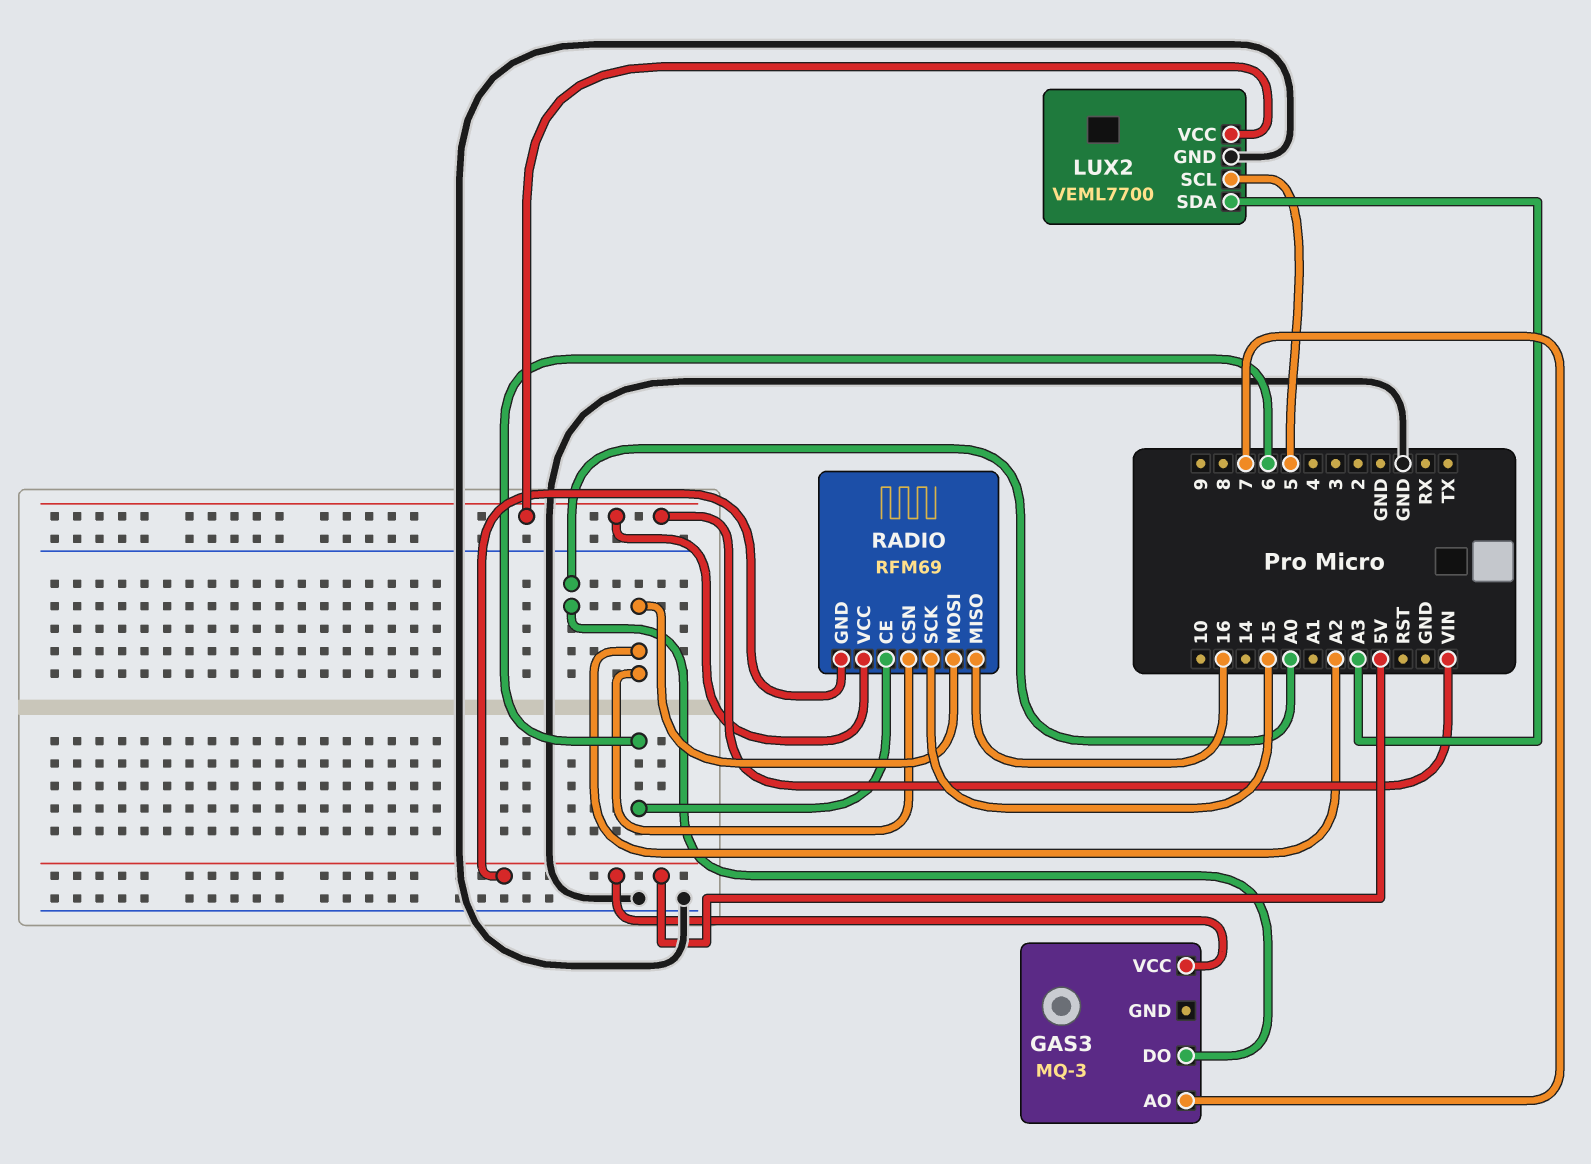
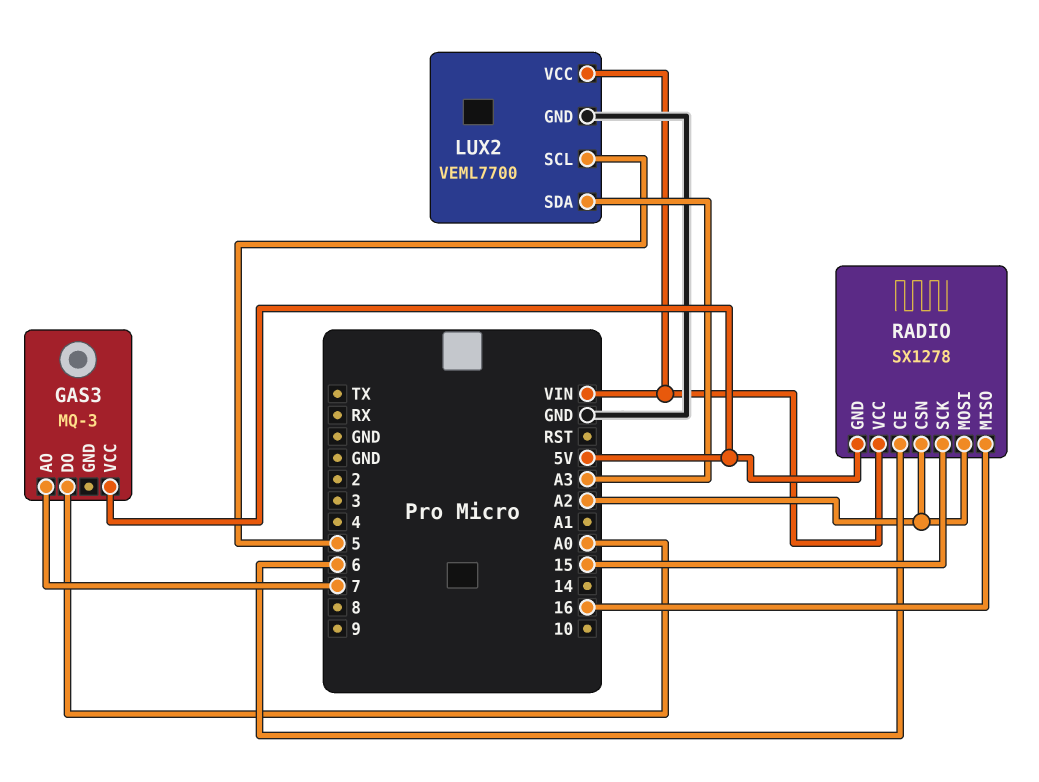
RADIO: RFM69 -> SX1278

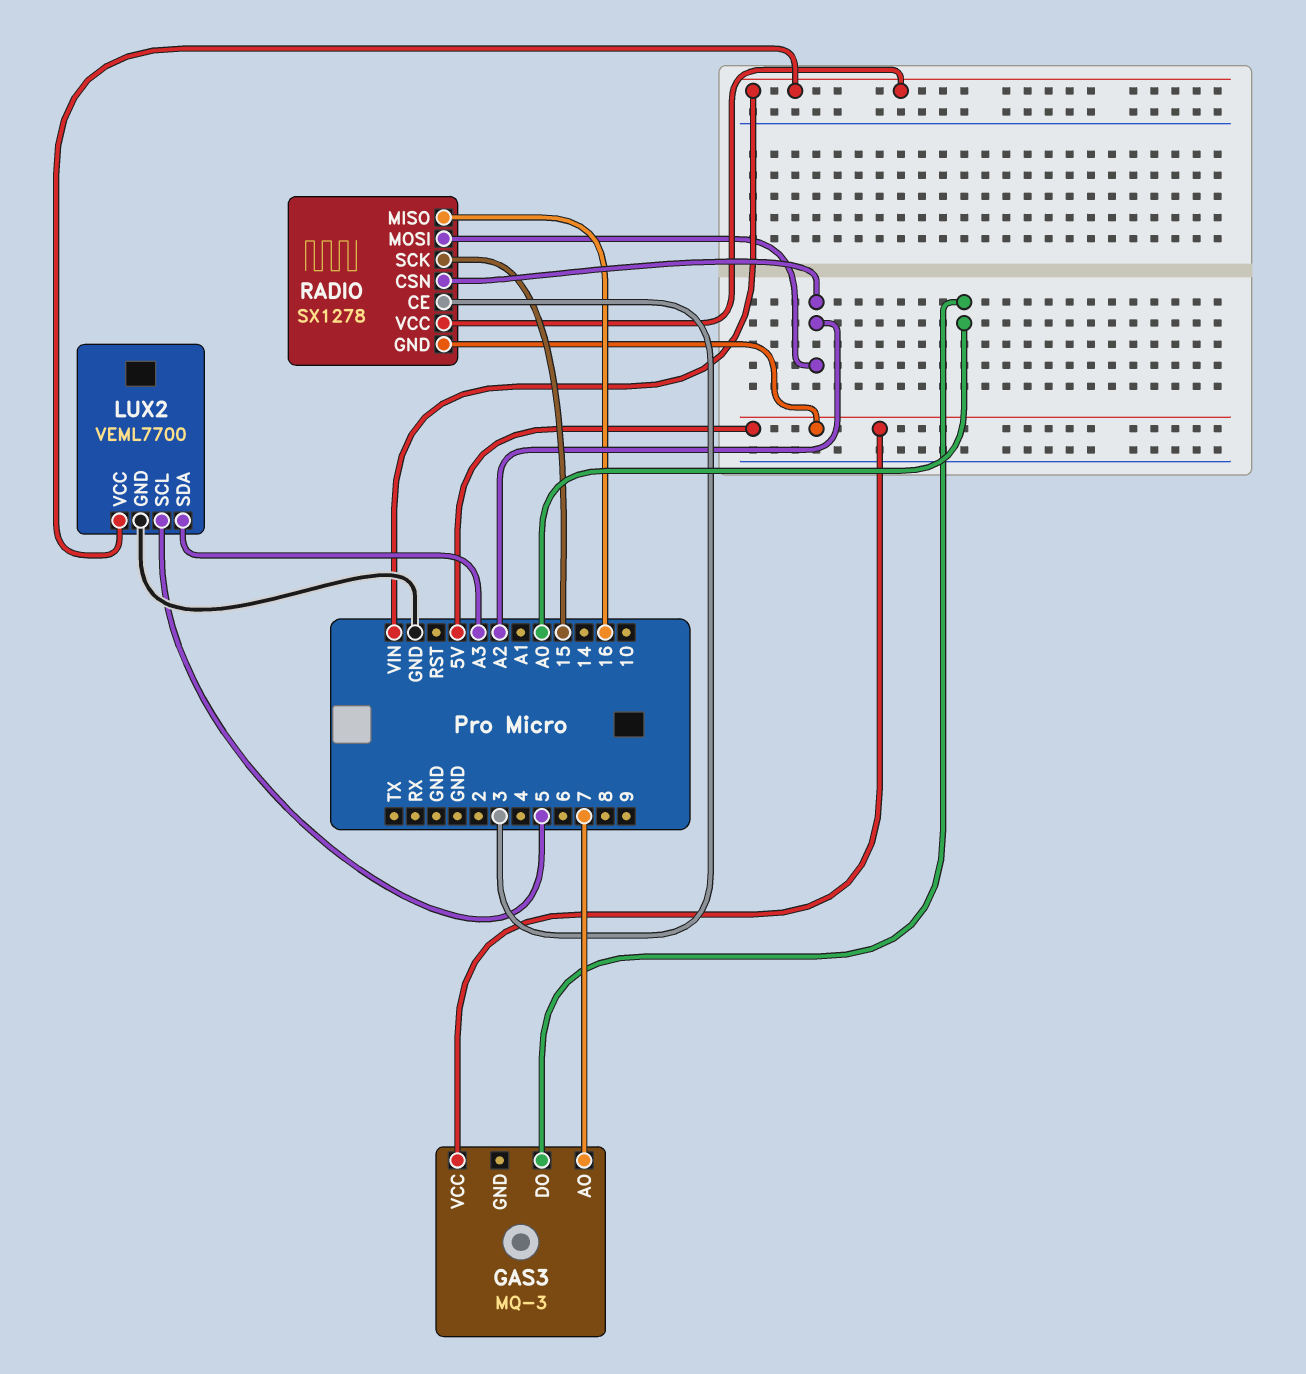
RADIO pin CE: 6 -> 3

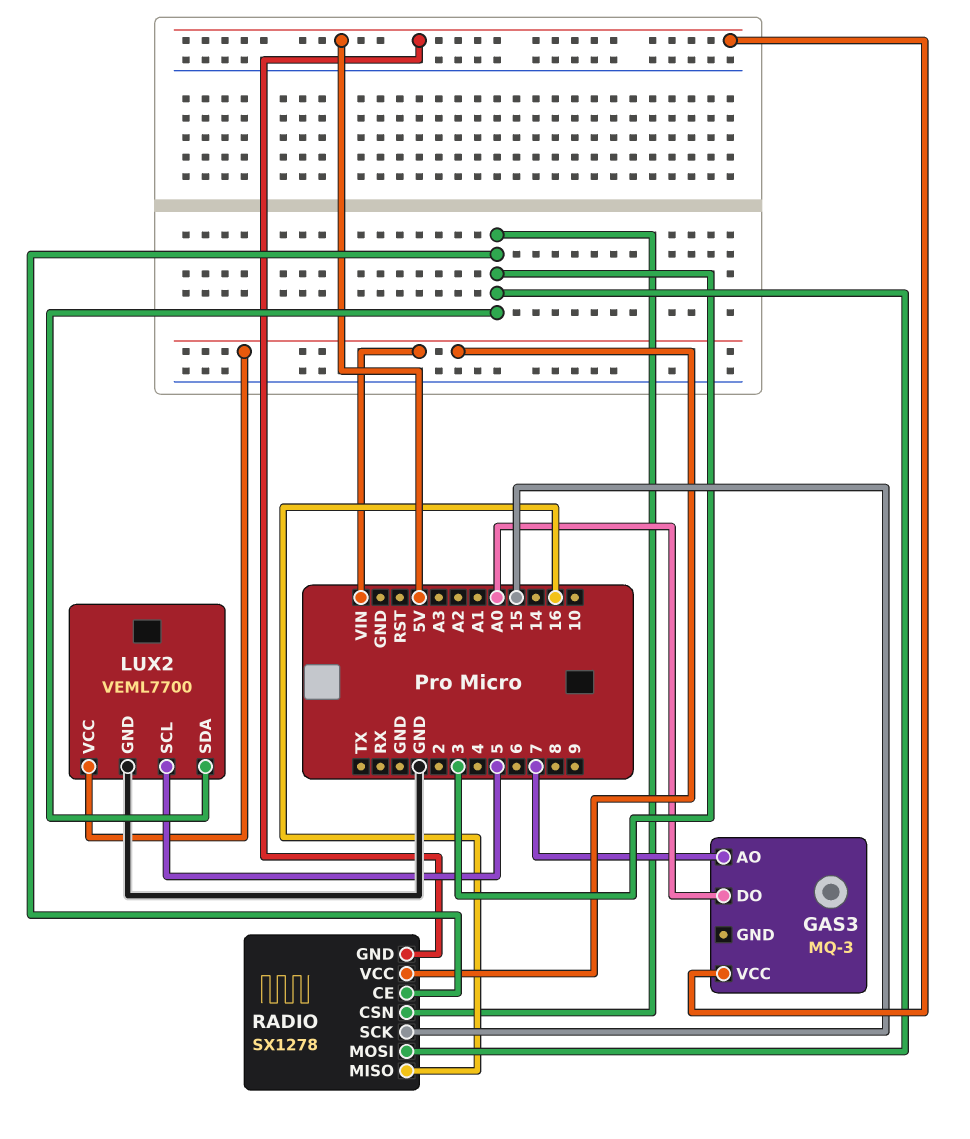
LUX2 pin SDA: A3 -> 3
RADIO pin CSN: A2 -> 3
RADIO pin MOSI: A2 -> 3

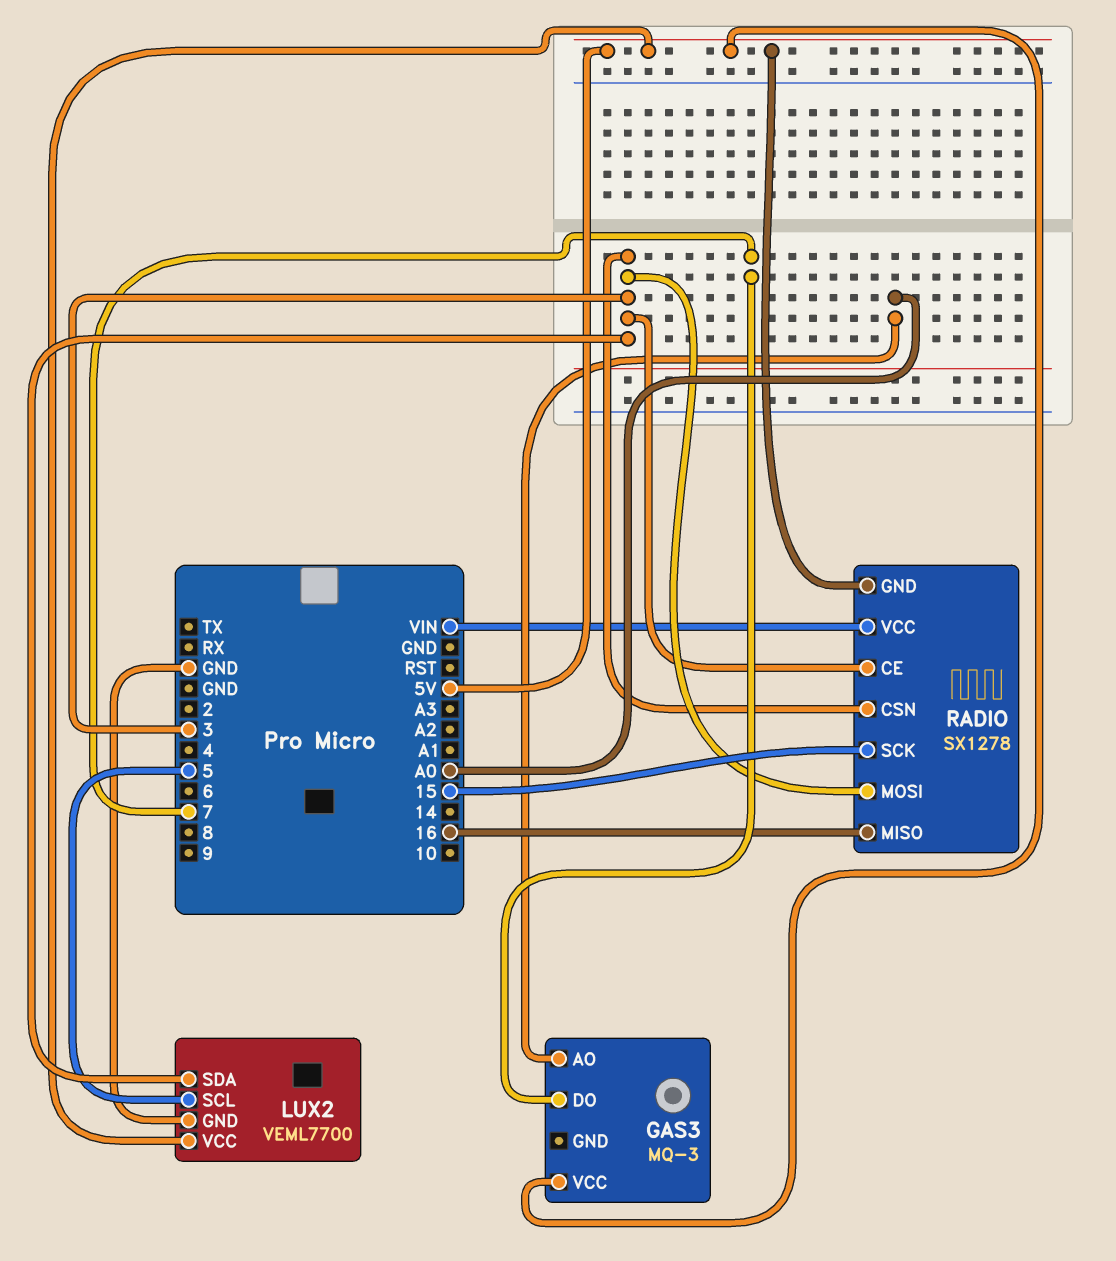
GAS3 pin AO: 7 -> A0
GAS3 pin DO: A0 -> 7
LUX2 pin VCC: VIN -> 5V

